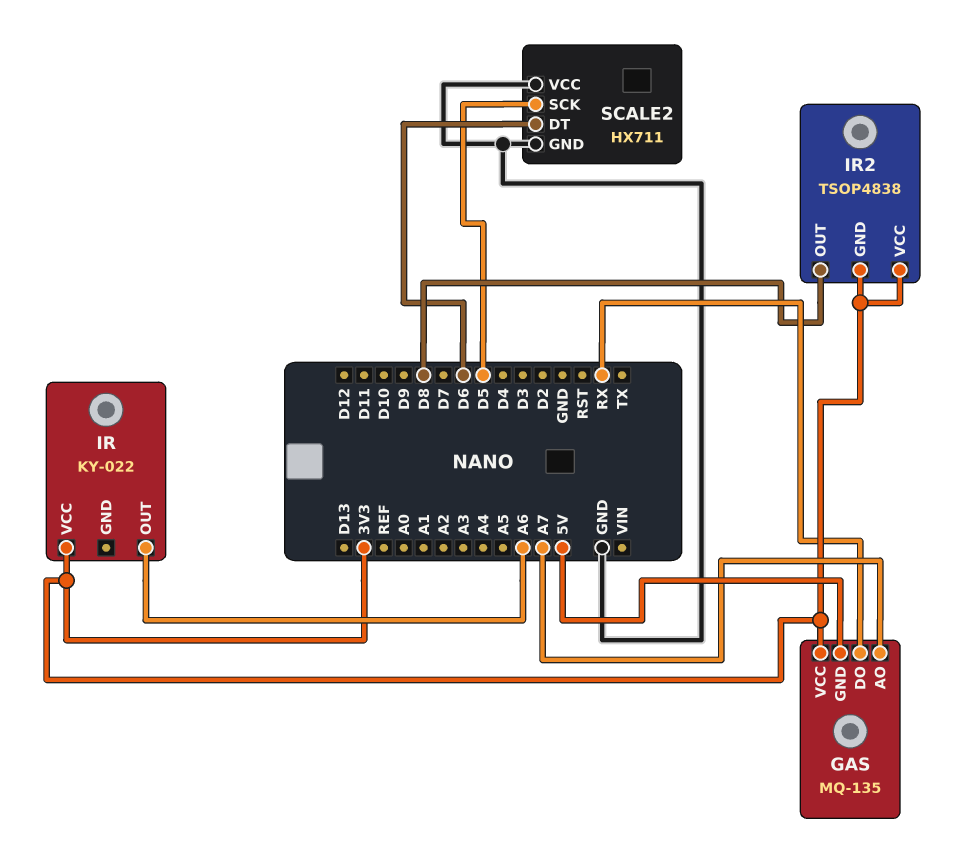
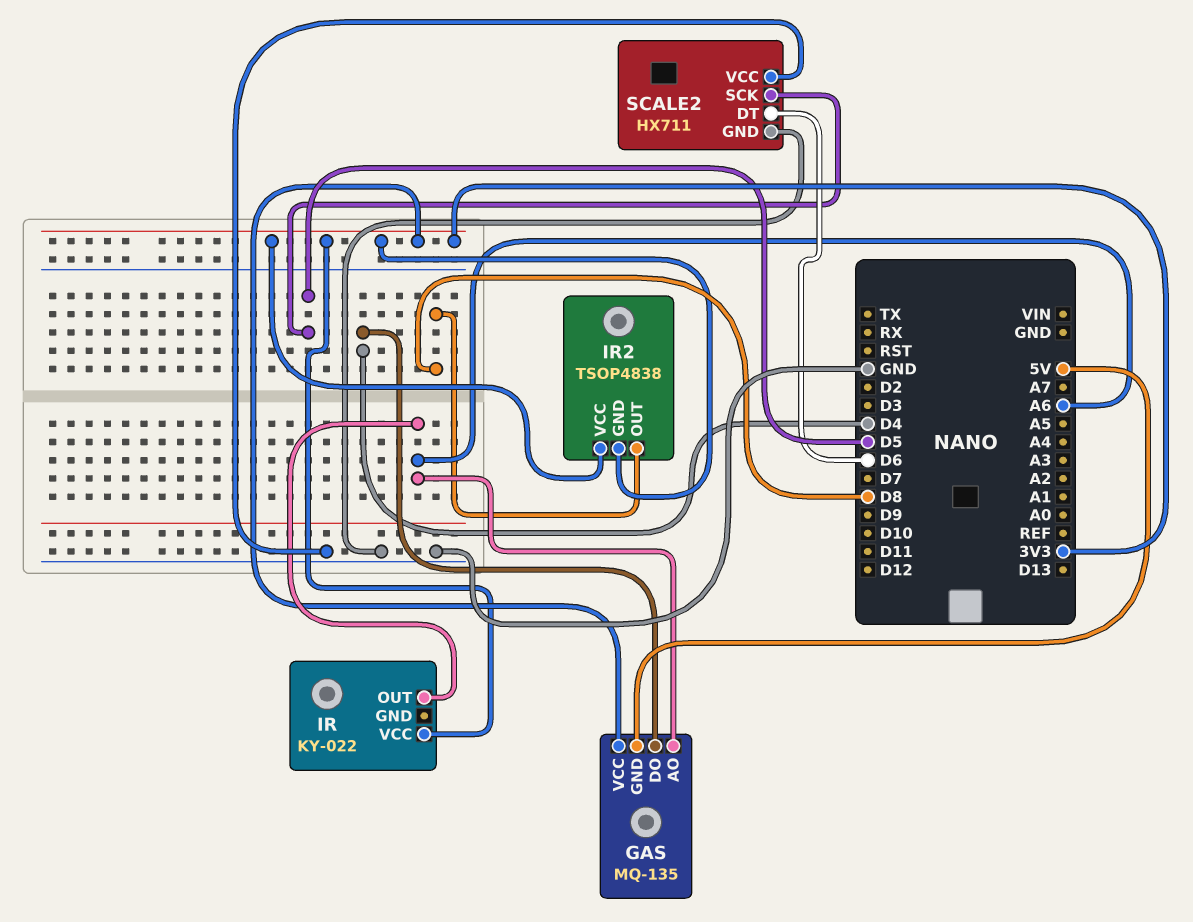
GAS pin AO: A7 -> A6
GAS pin DO: RX -> D4

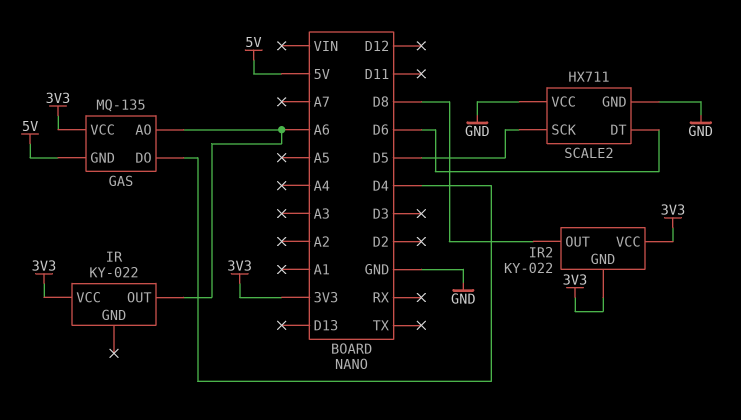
IR2: TSOP4838 -> KY-022

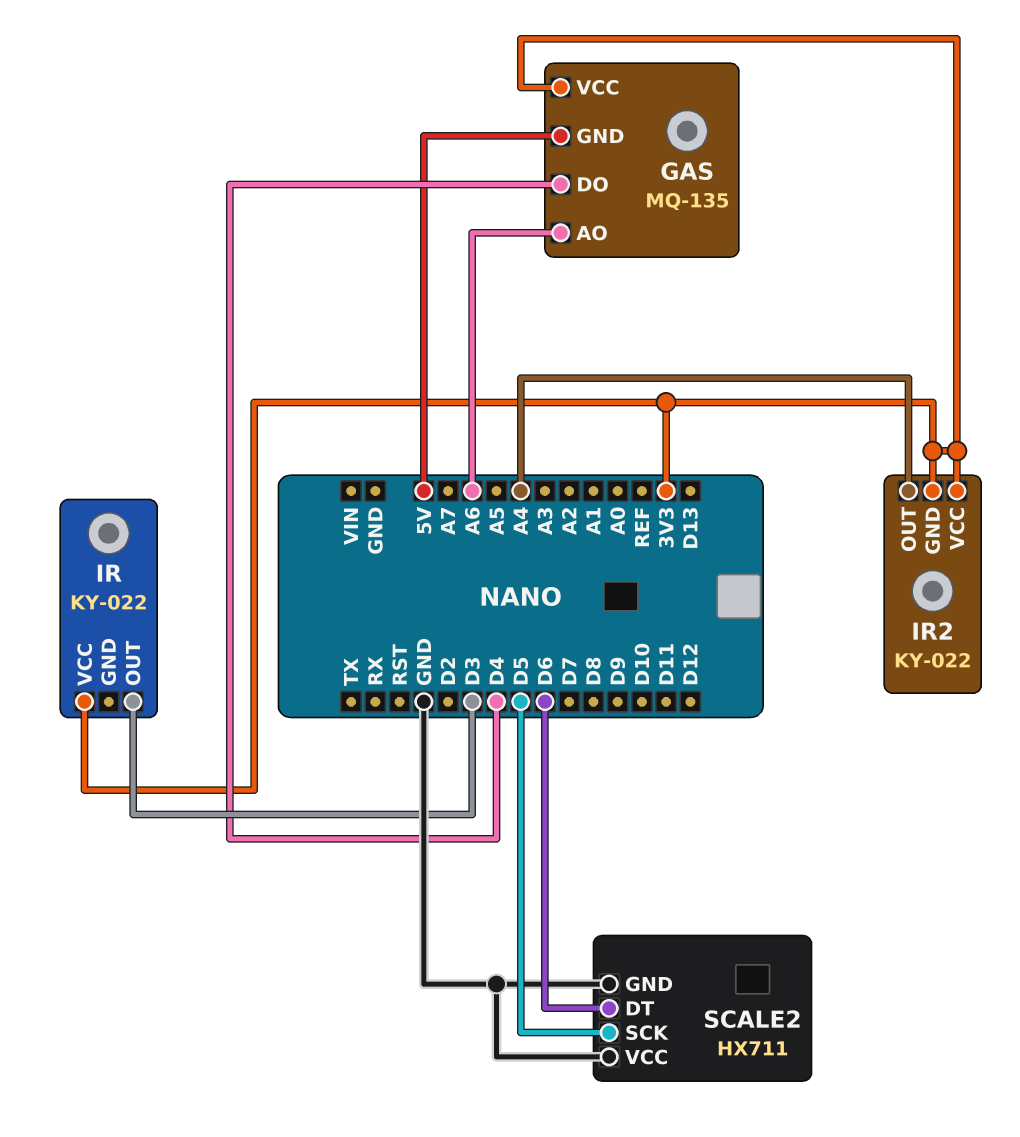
IR pin OUT: A6 -> D3
IR2 pin OUT: D8 -> A4

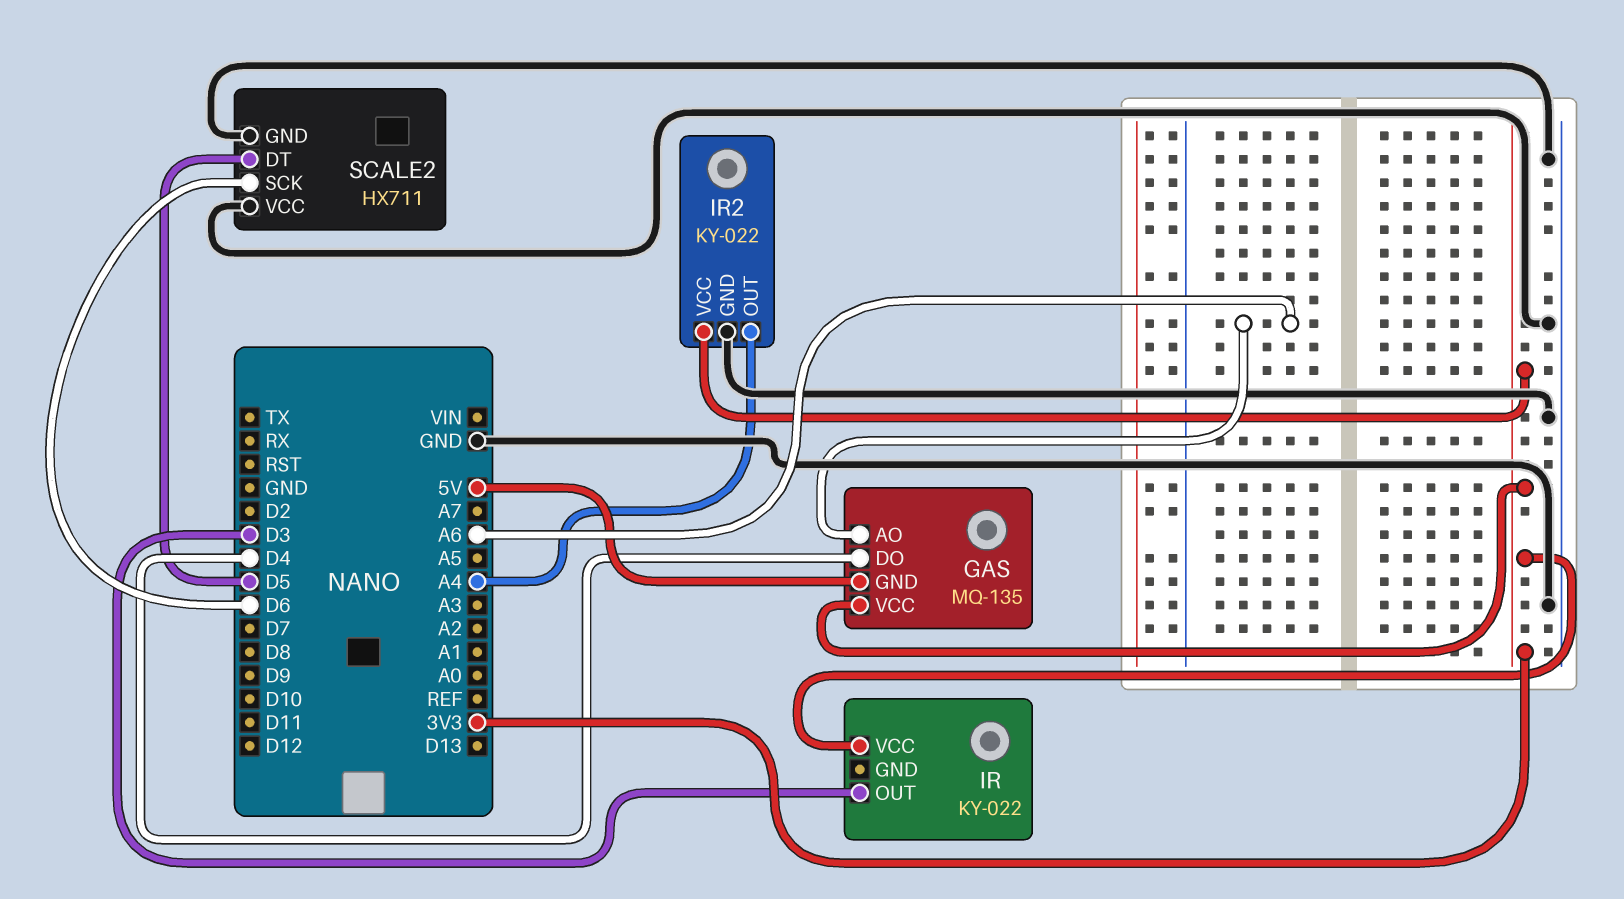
IR2 pin GND: 3V3 -> GND
SCALE2 pin DT: D6 -> D5
SCALE2 pin SCK: D5 -> D6

